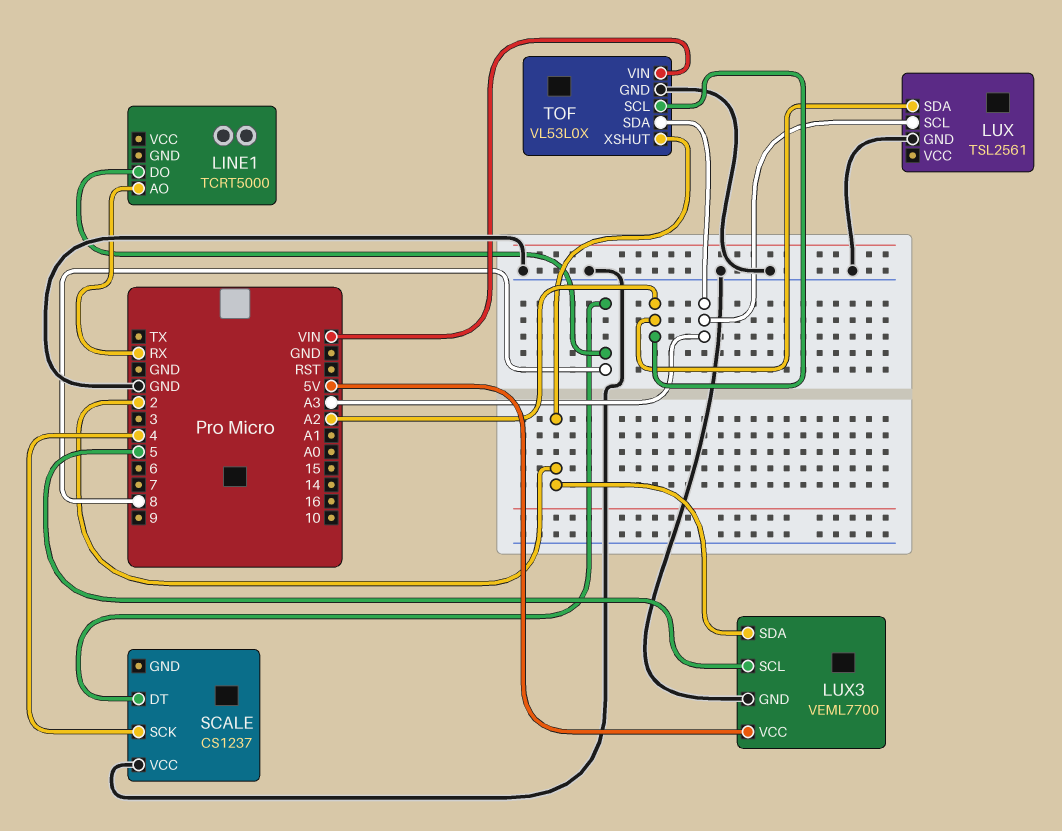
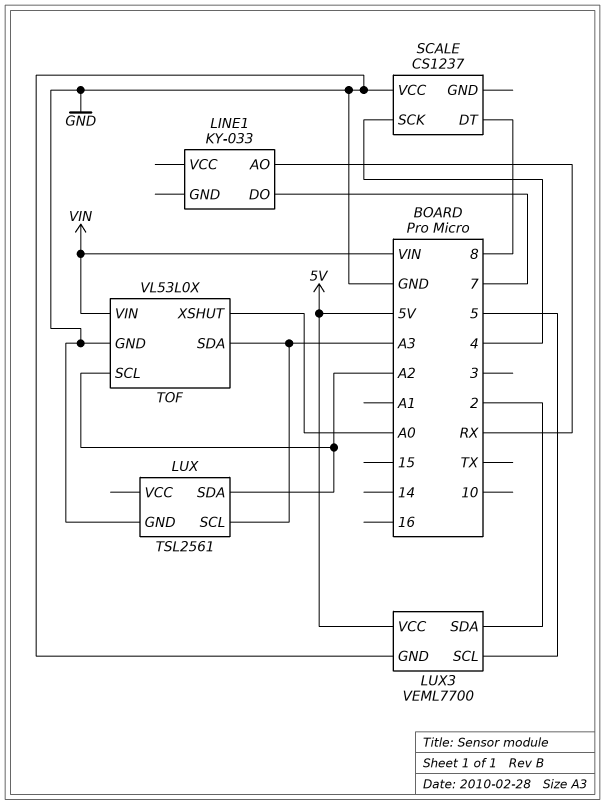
LINE1: TCRT5000 -> KY-033
LINE1 pin DO: 8 -> 7
TOF pin XSHUT: 2 -> A0

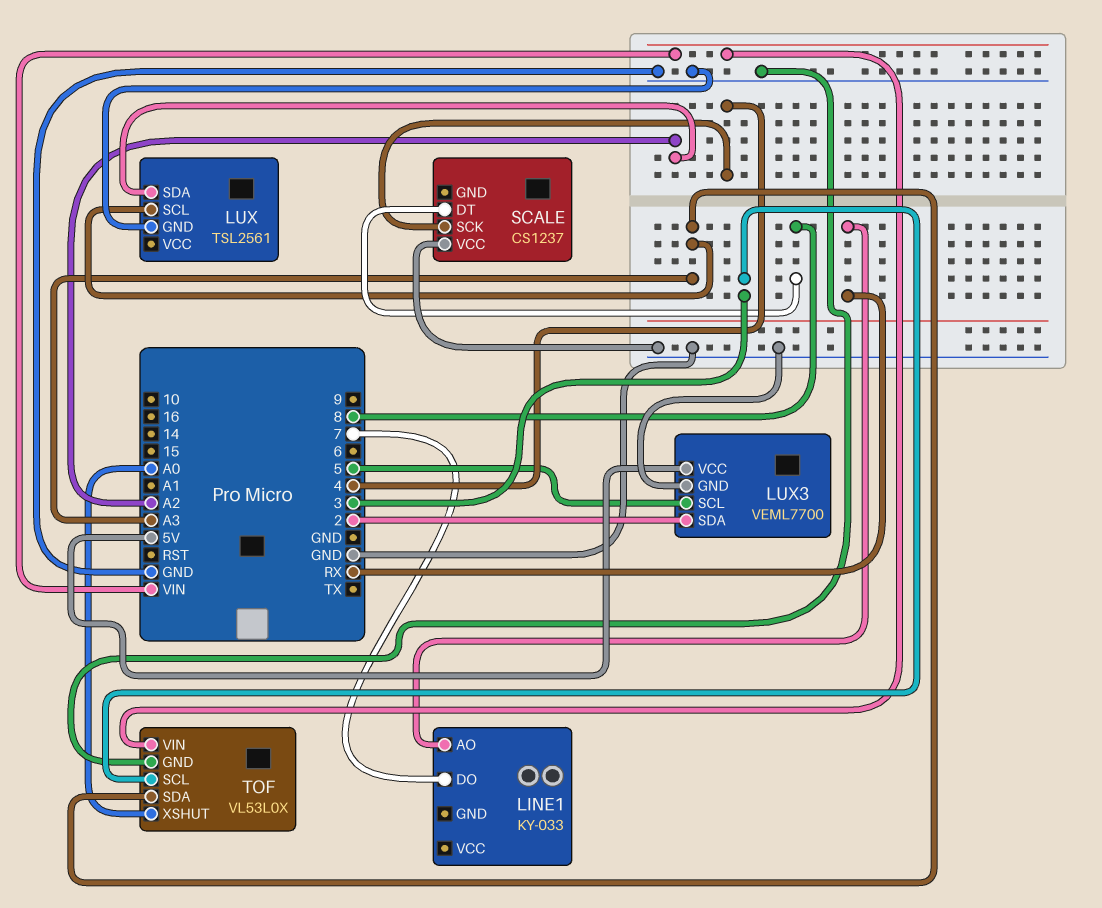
TOF pin SCL: A2 -> 3

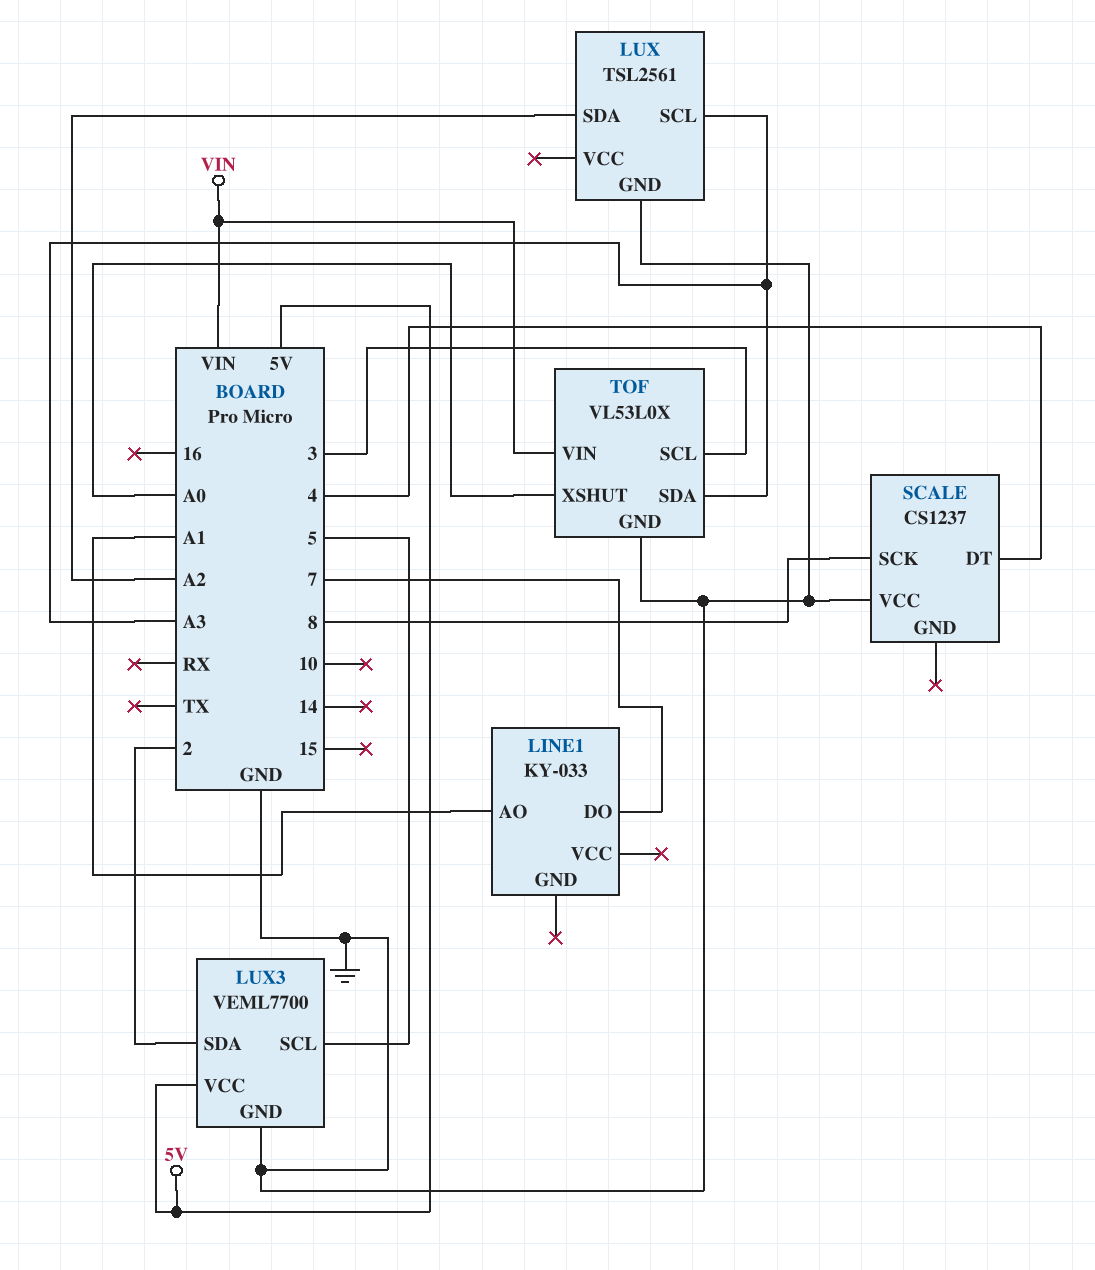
LINE1 pin AO: RX -> A1
SCALE pin DT: 8 -> 4
SCALE pin SCK: 4 -> 8

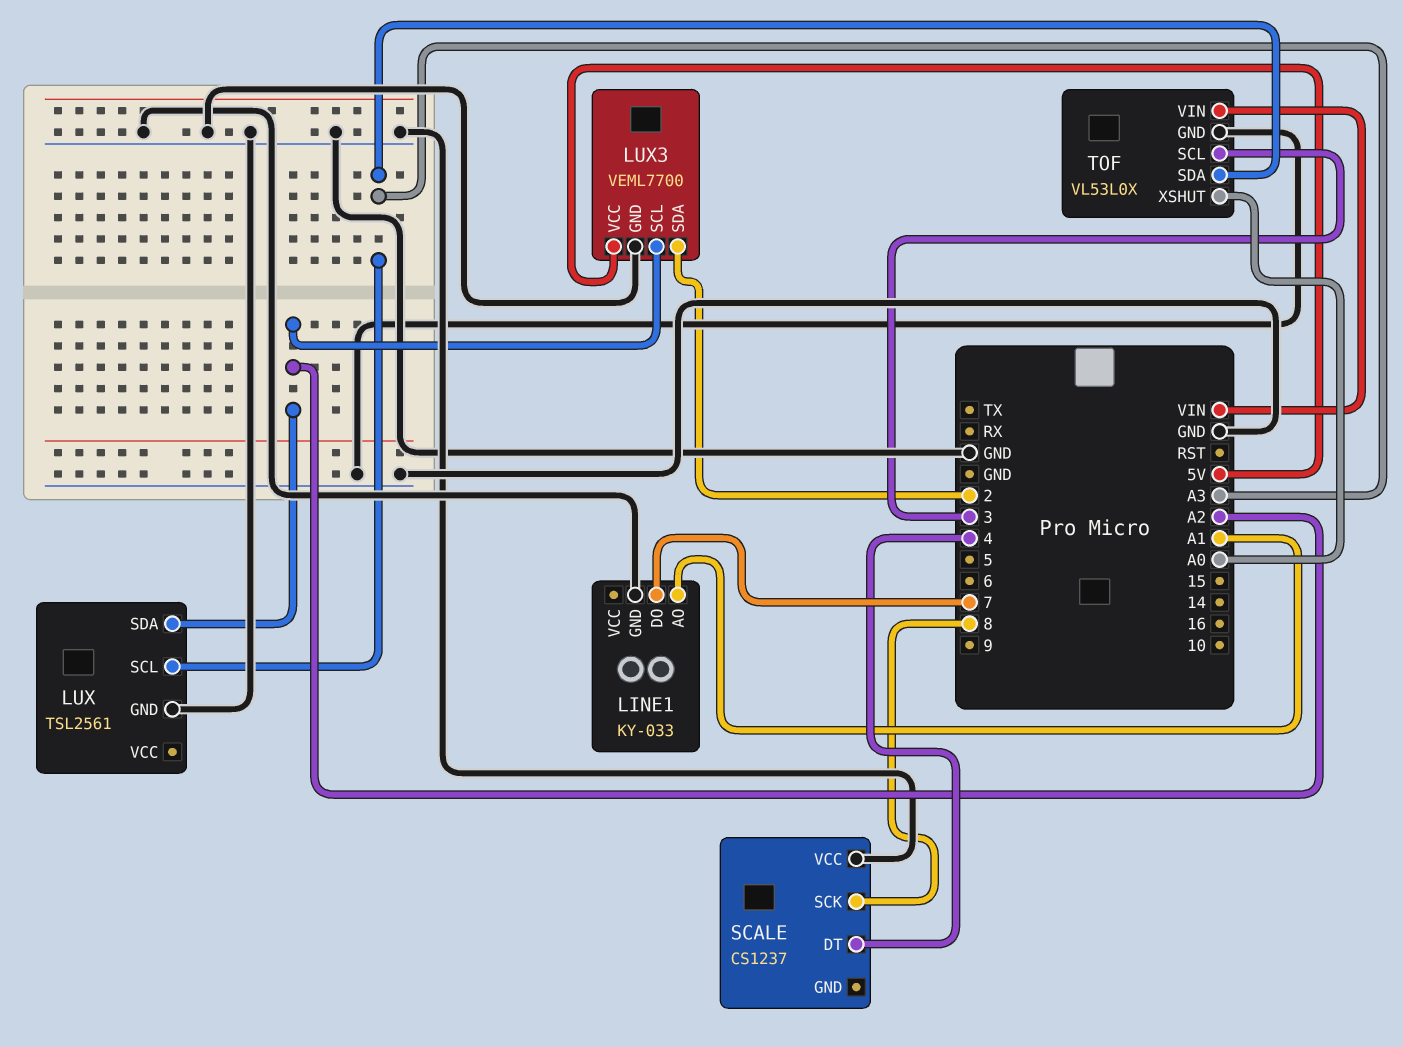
LINE1 pin GND: none -> GND
LUX3 pin SCL: 5 -> A2

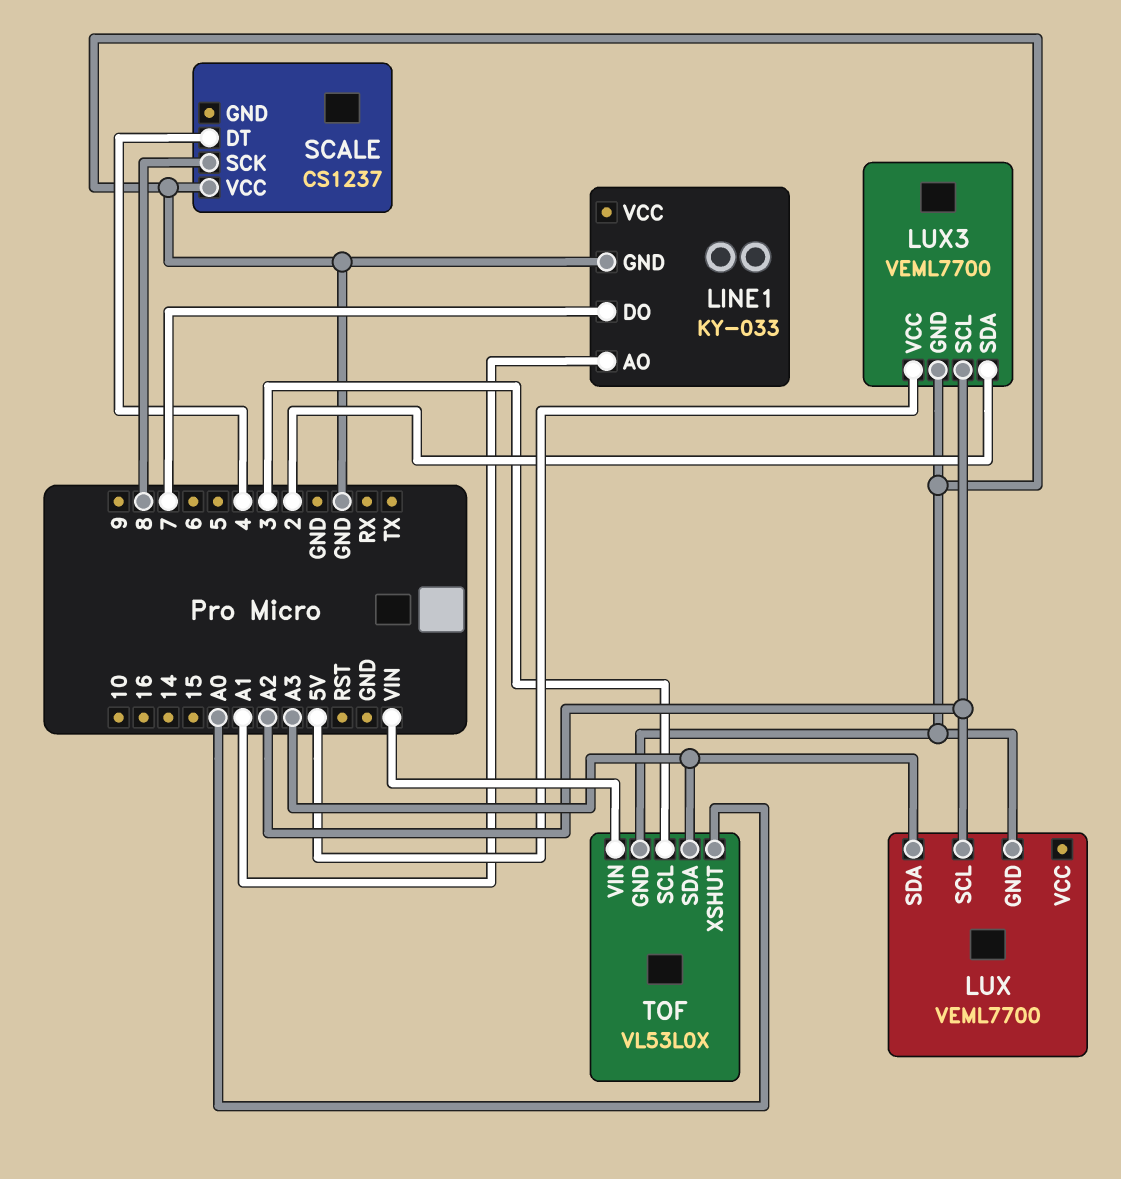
LUX: TSL2561 -> VEML7700
LUX pin SCL: A3 -> A2
LUX pin SDA: A2 -> A3

